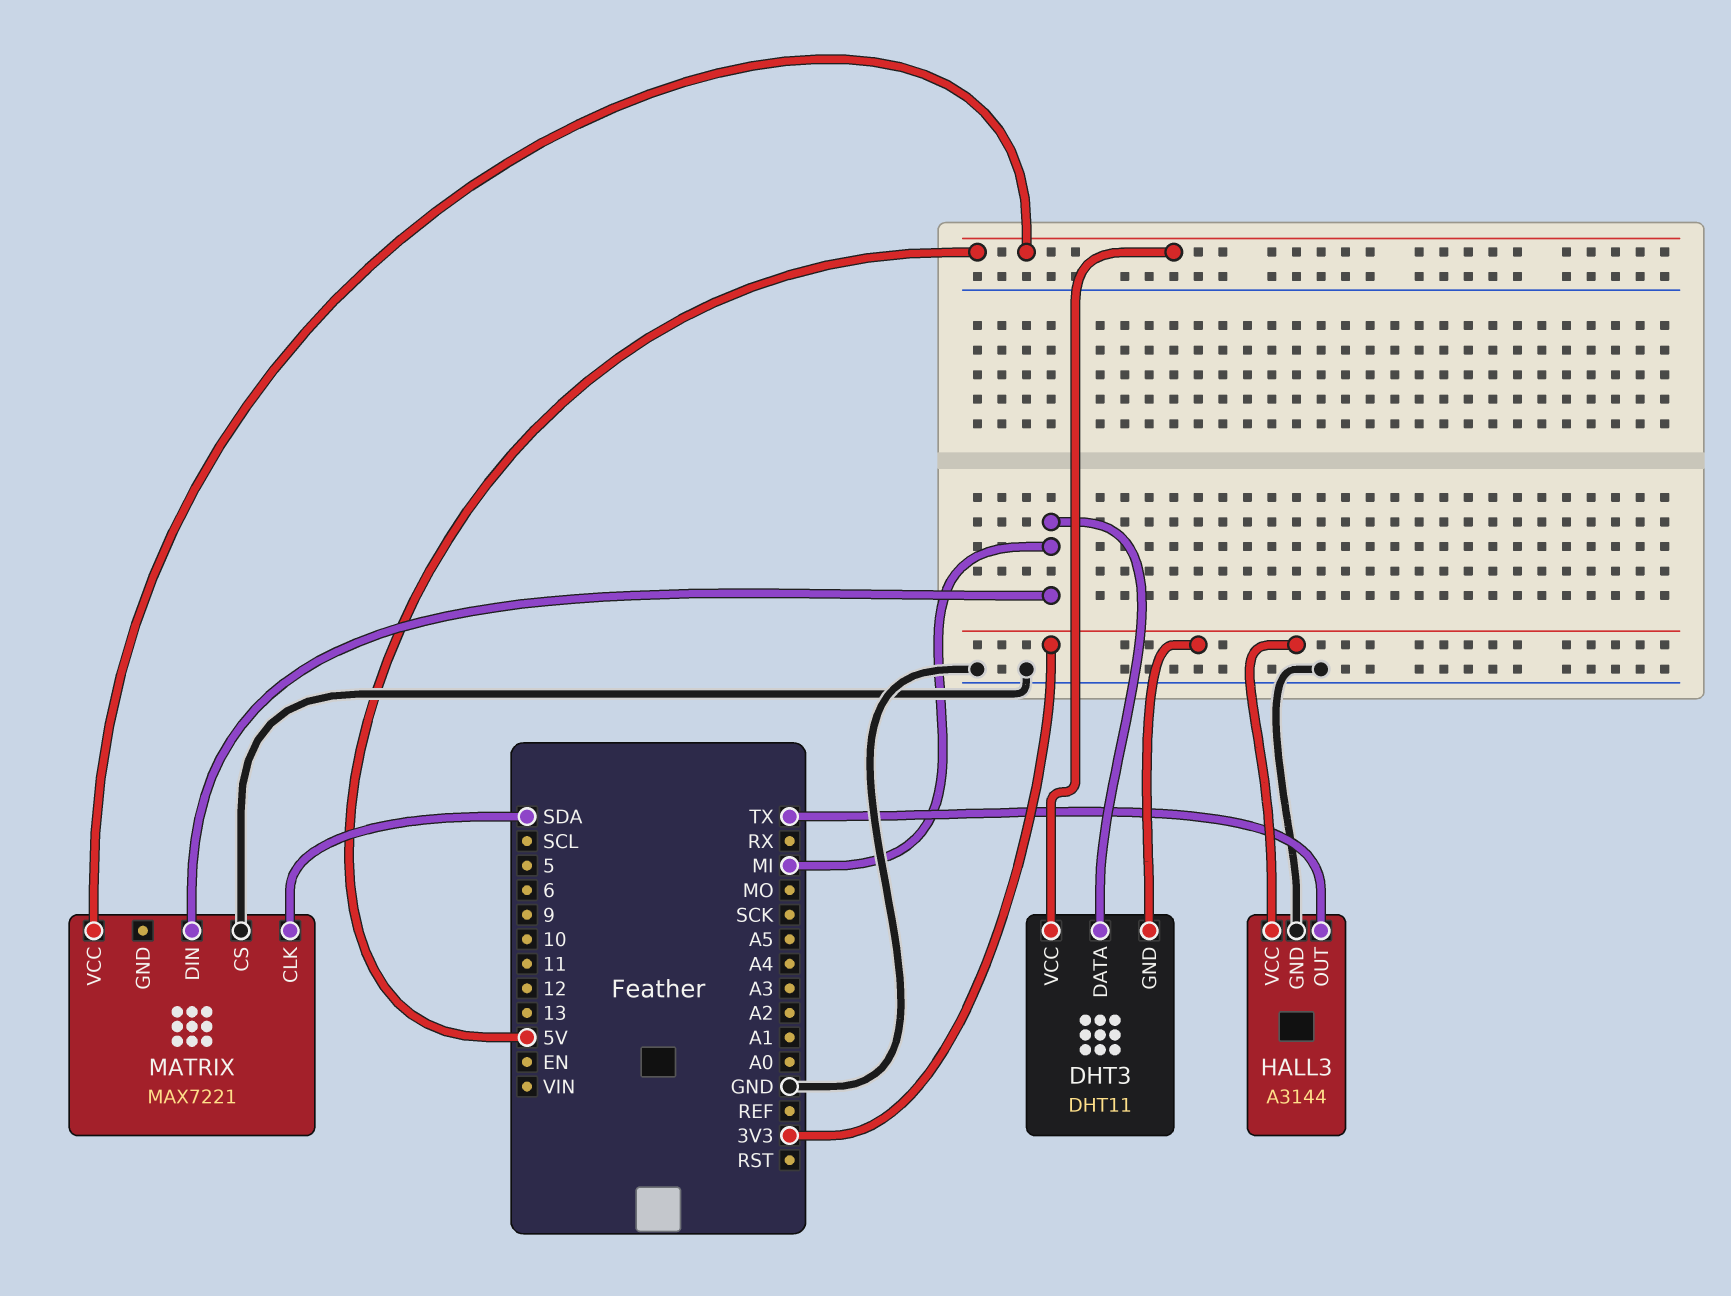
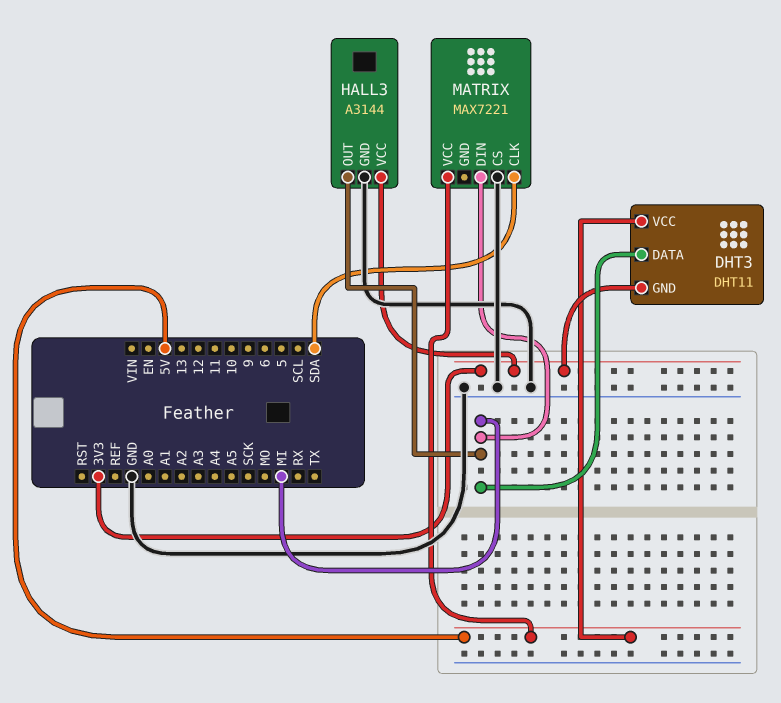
HALL3 pin OUT: TX -> MI

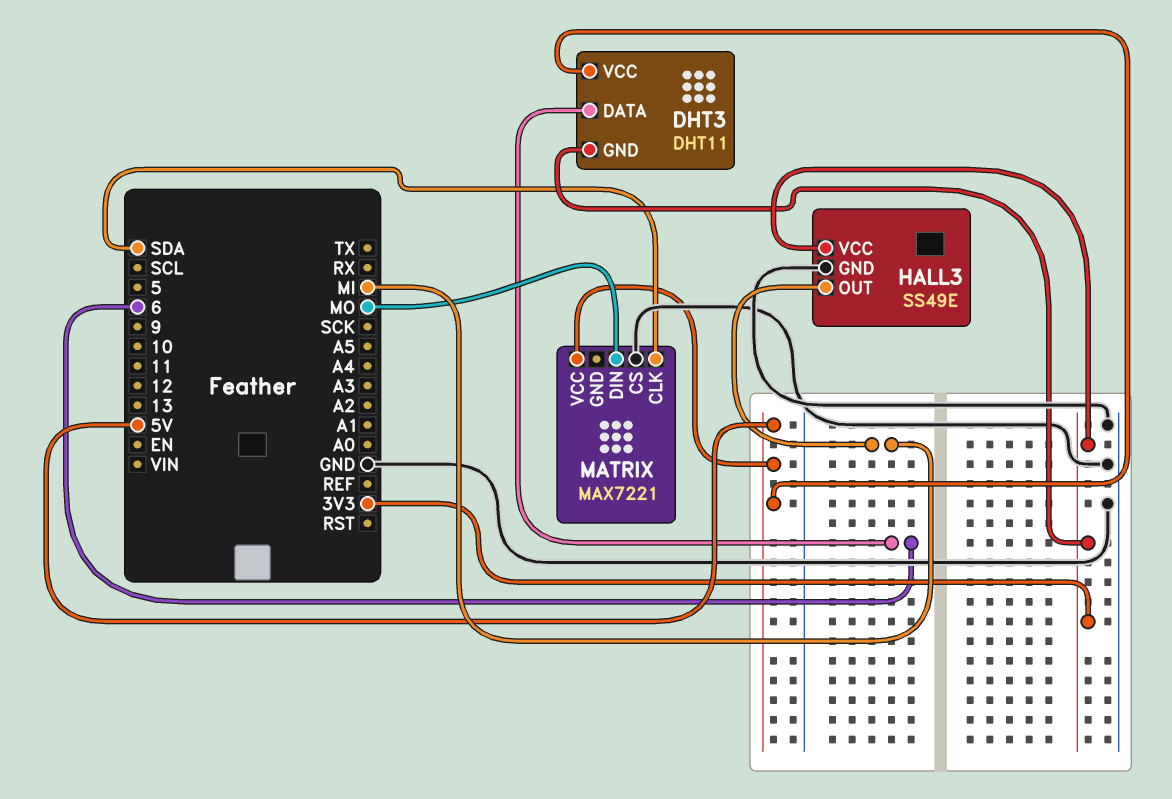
DHT3 pin DATA: MI -> 6
HALL3: A3144 -> SS49E
MATRIX pin DIN: MI -> MO

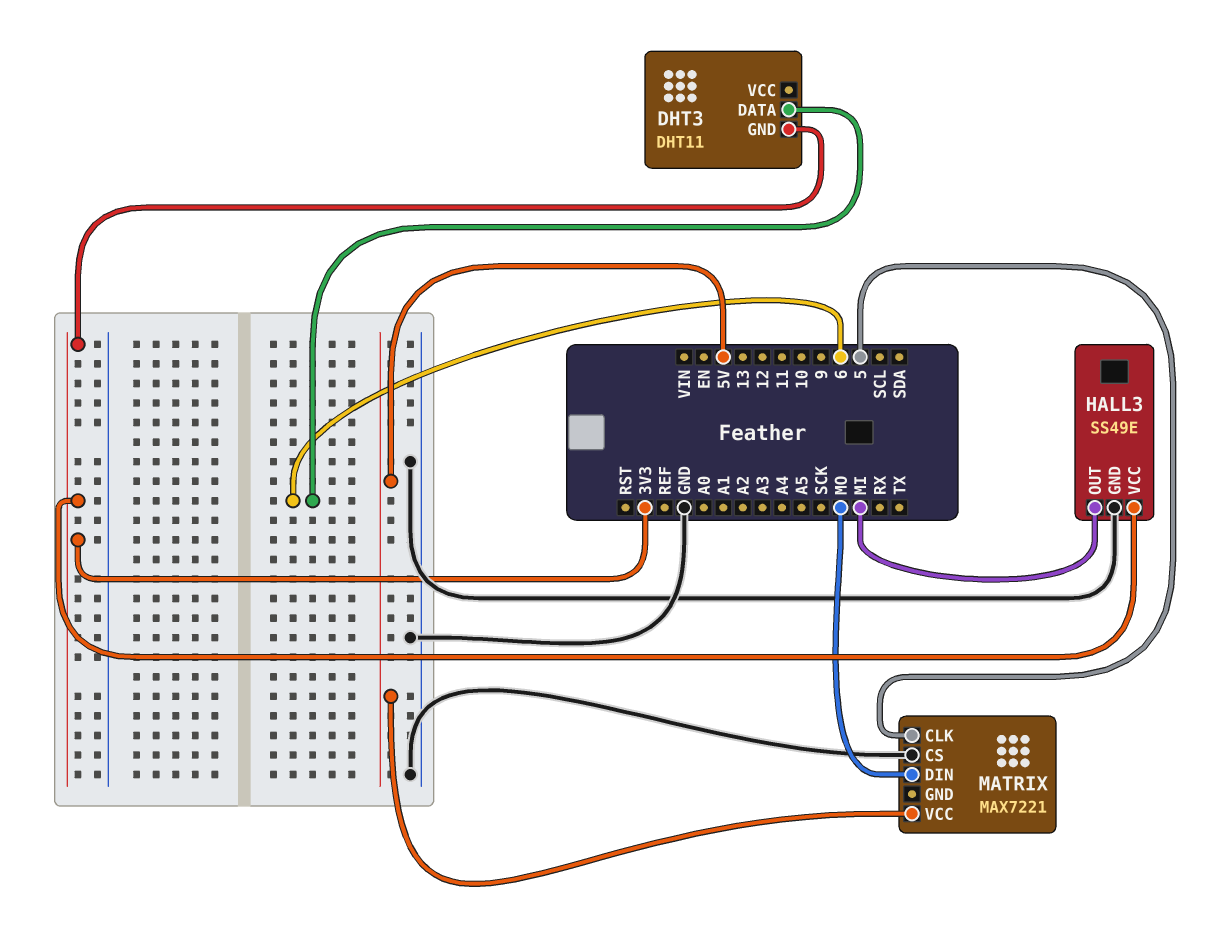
DHT3 pin VCC: 5V -> none
MATRIX pin CLK: SDA -> 5

